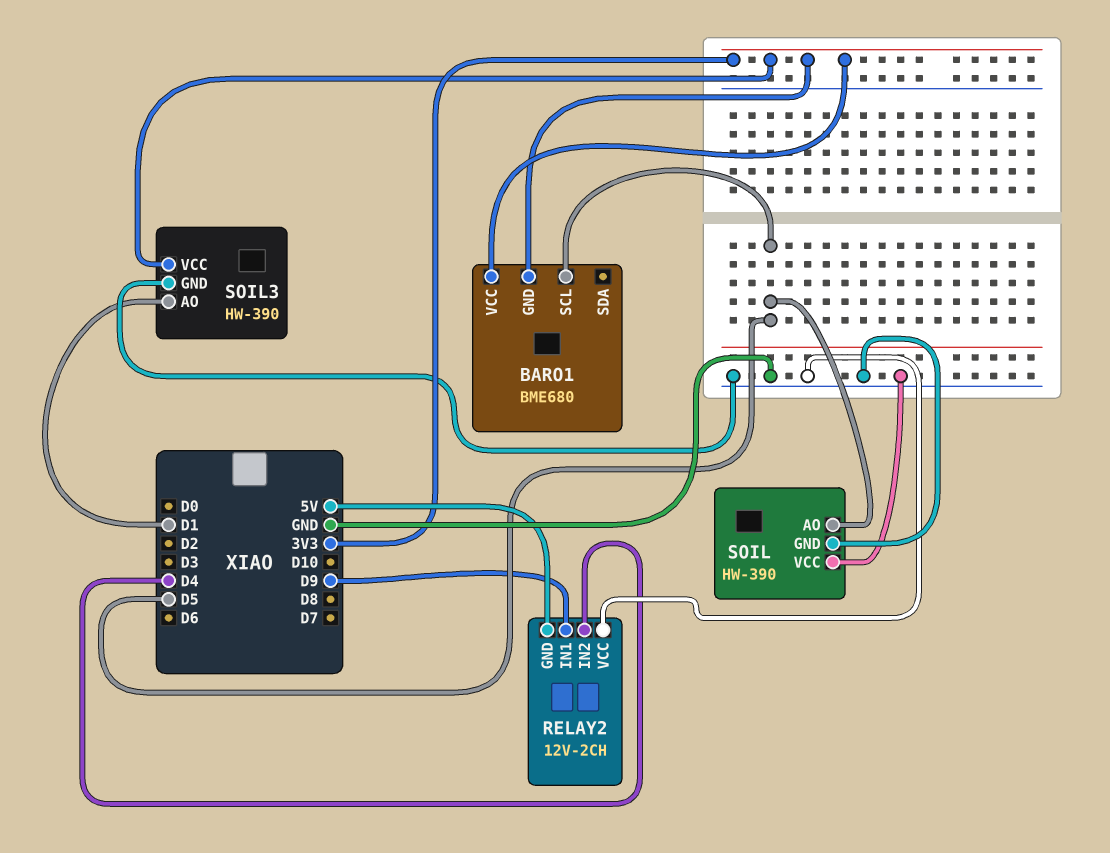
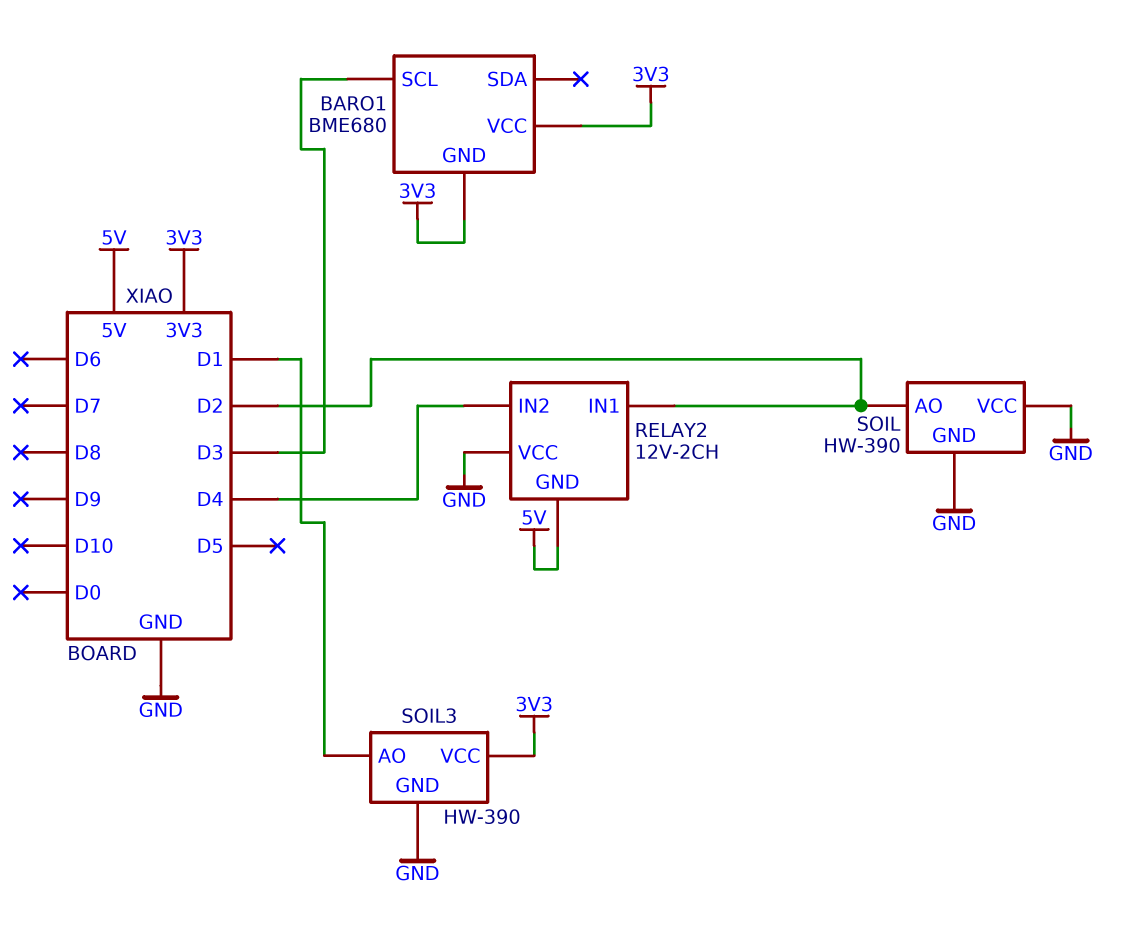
BARO1 pin SCL: D5 -> D3
RELAY2 pin IN1: D9 -> D2
SOIL pin AO: D5 -> D2

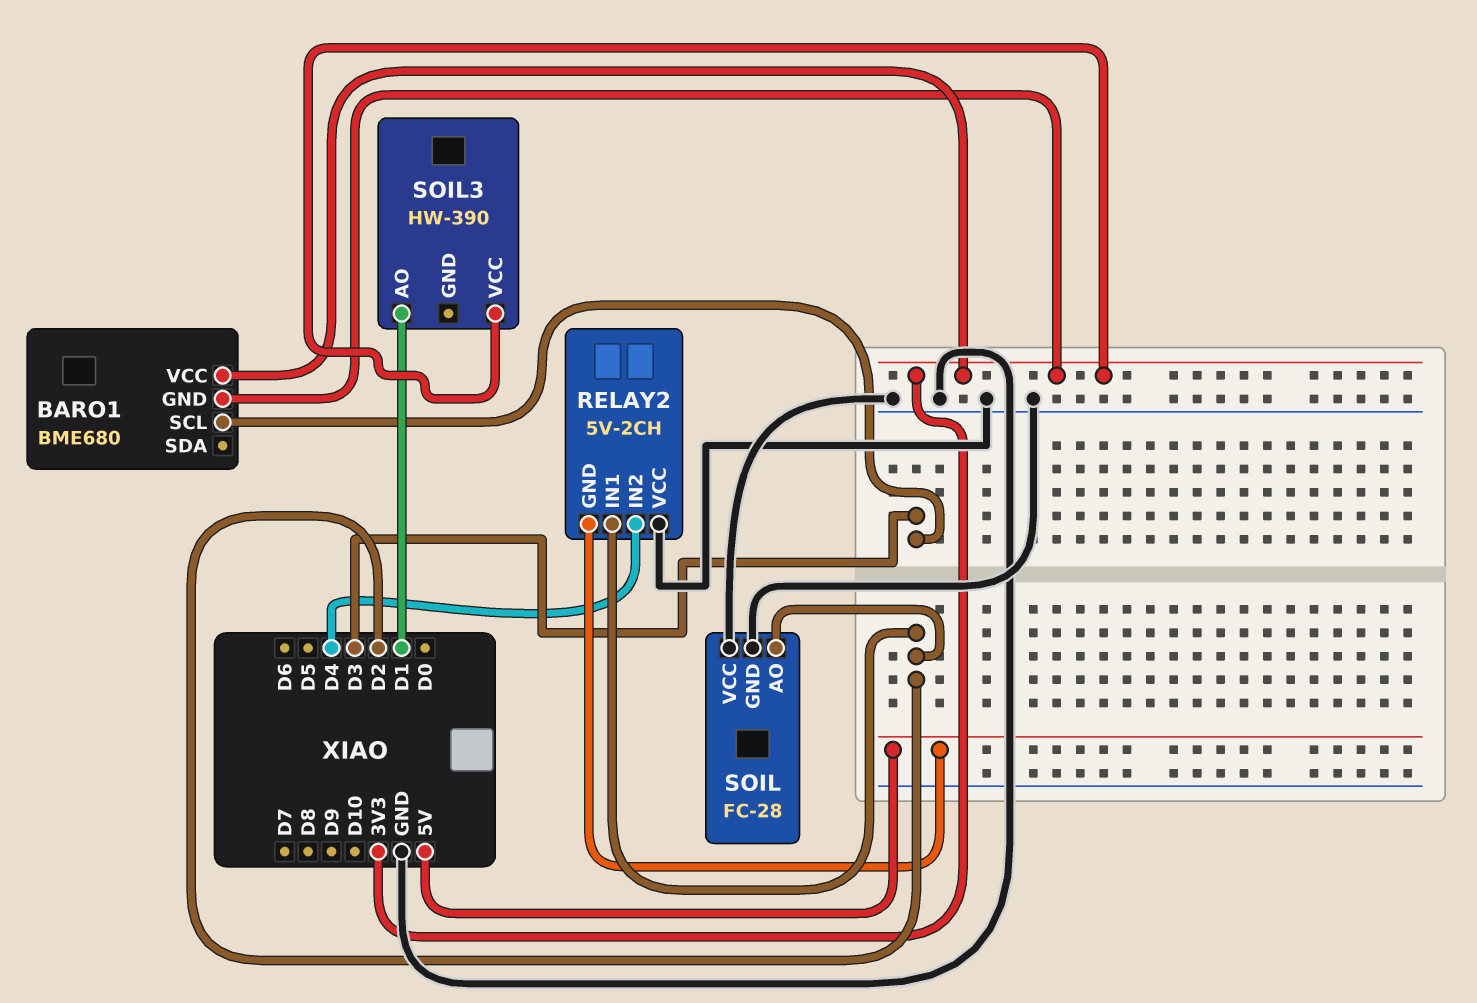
RELAY2: 12V-2CH -> 5V-2CH
SOIL: HW-390 -> FC-28
SOIL3 pin GND: GND -> none

